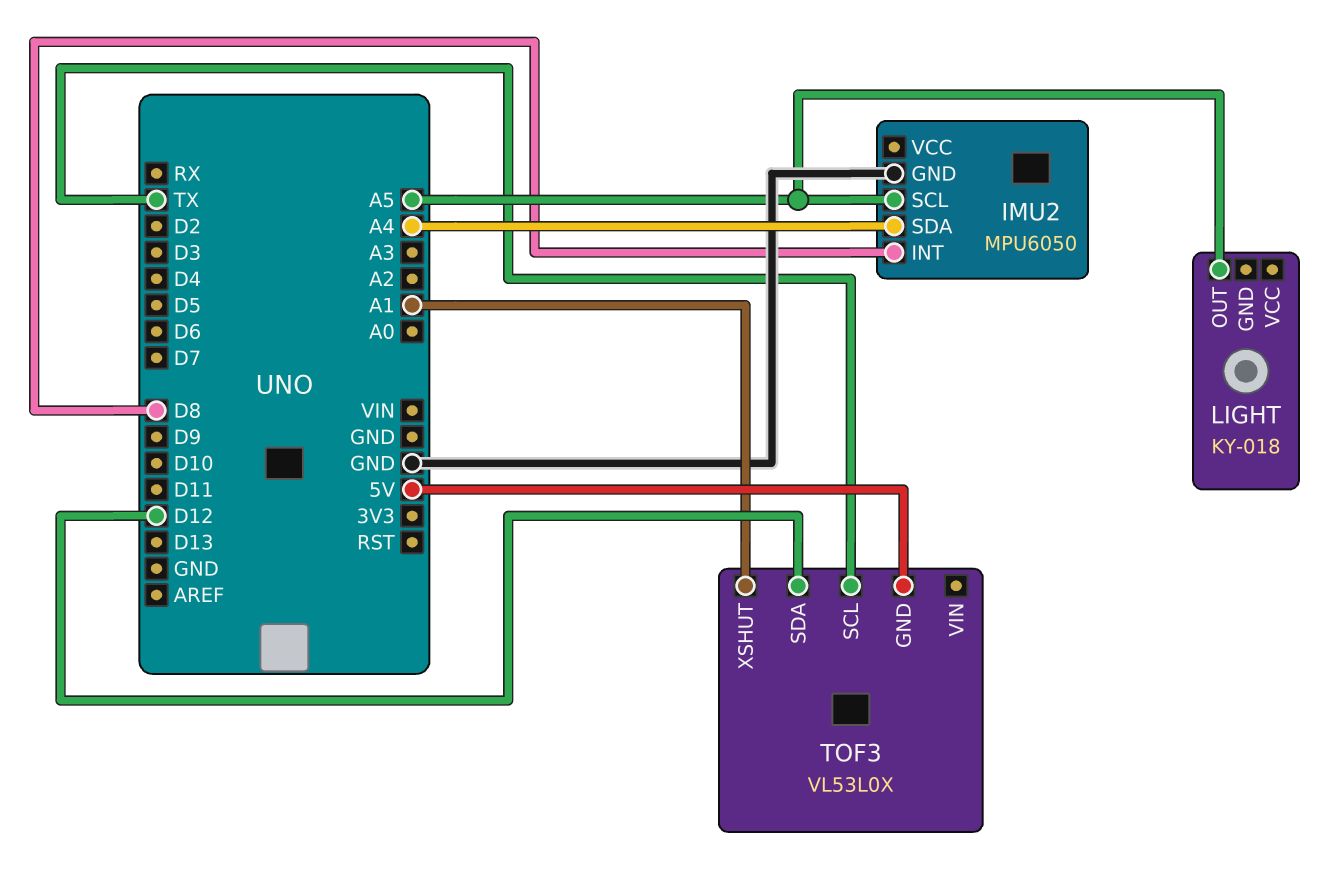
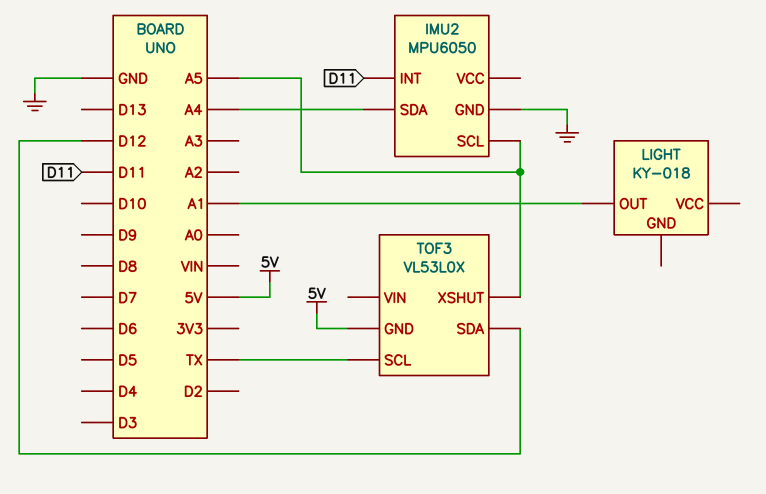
IMU2 pin INT: D8 -> D11
LIGHT pin OUT: A5 -> A1
TOF3 pin XSHUT: A1 -> A5

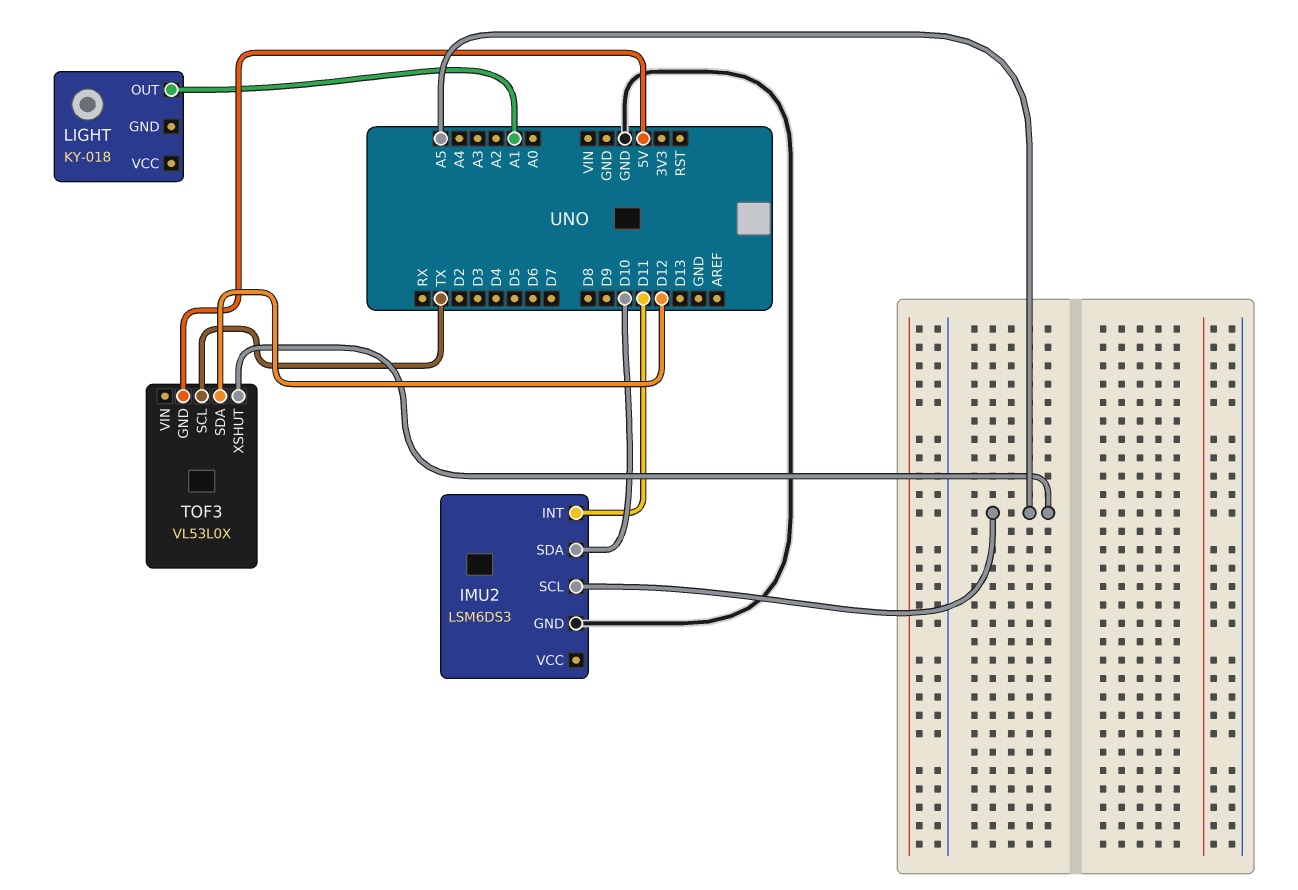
IMU2: MPU6050 -> LSM6DS3
IMU2 pin SDA: A4 -> D10

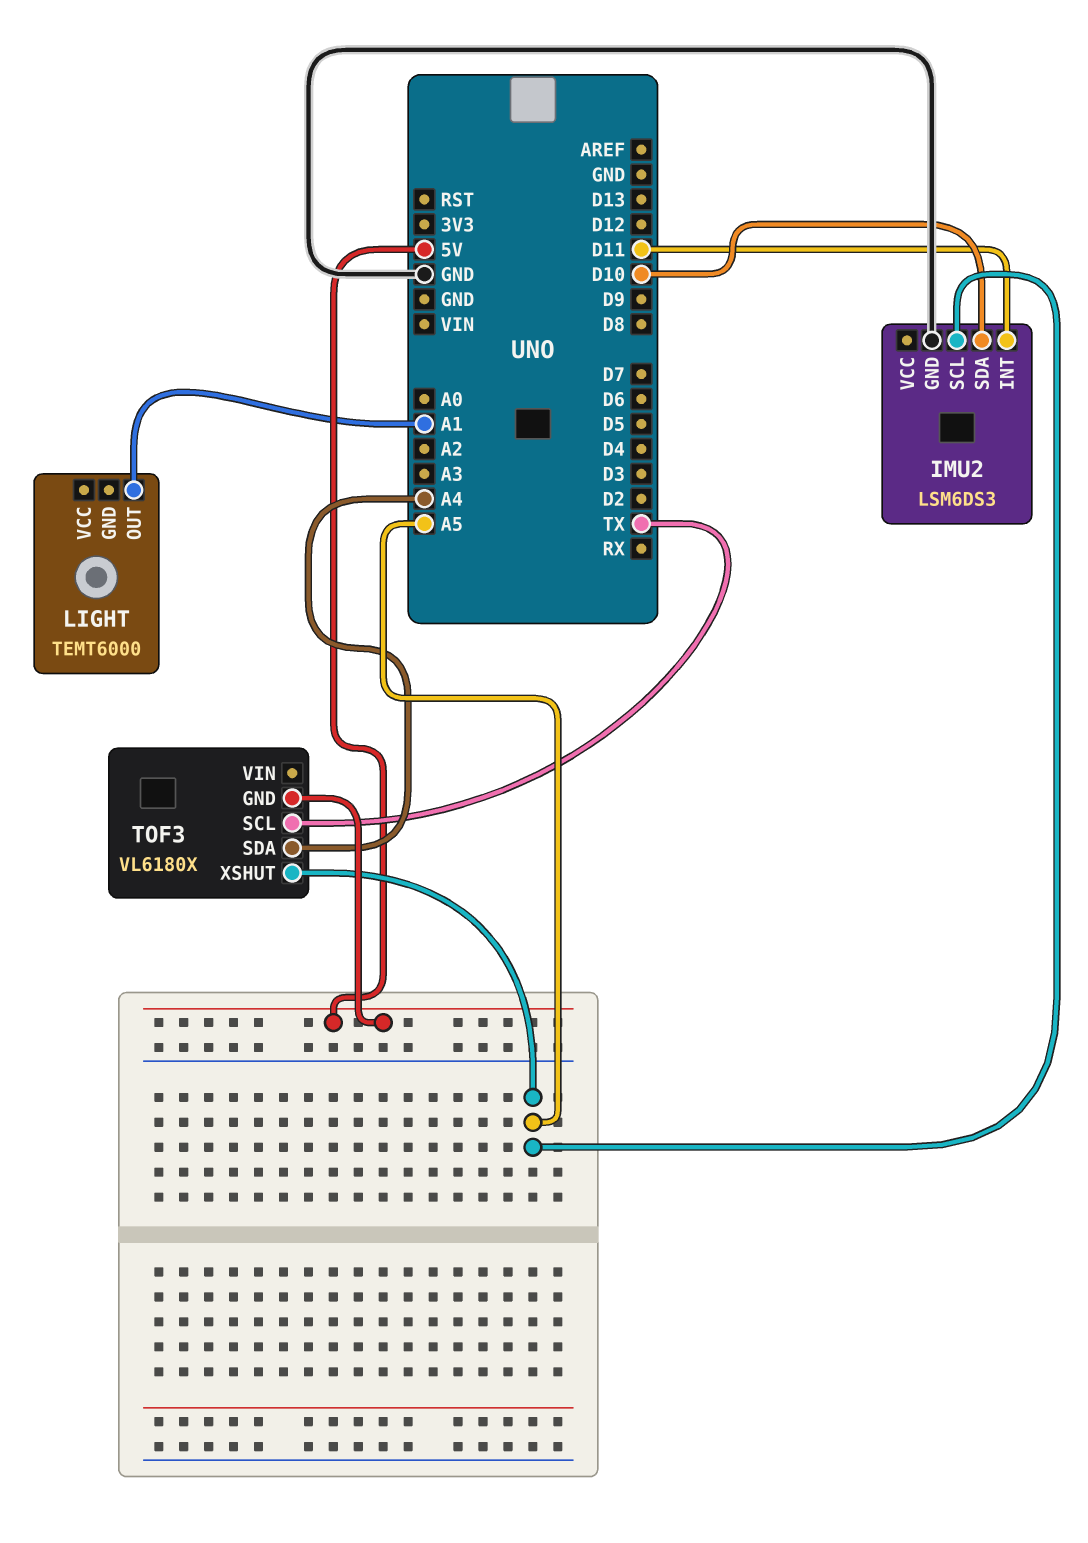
LIGHT: KY-018 -> TEMT6000
TOF3: VL53L0X -> VL6180X
TOF3 pin SDA: D12 -> A4

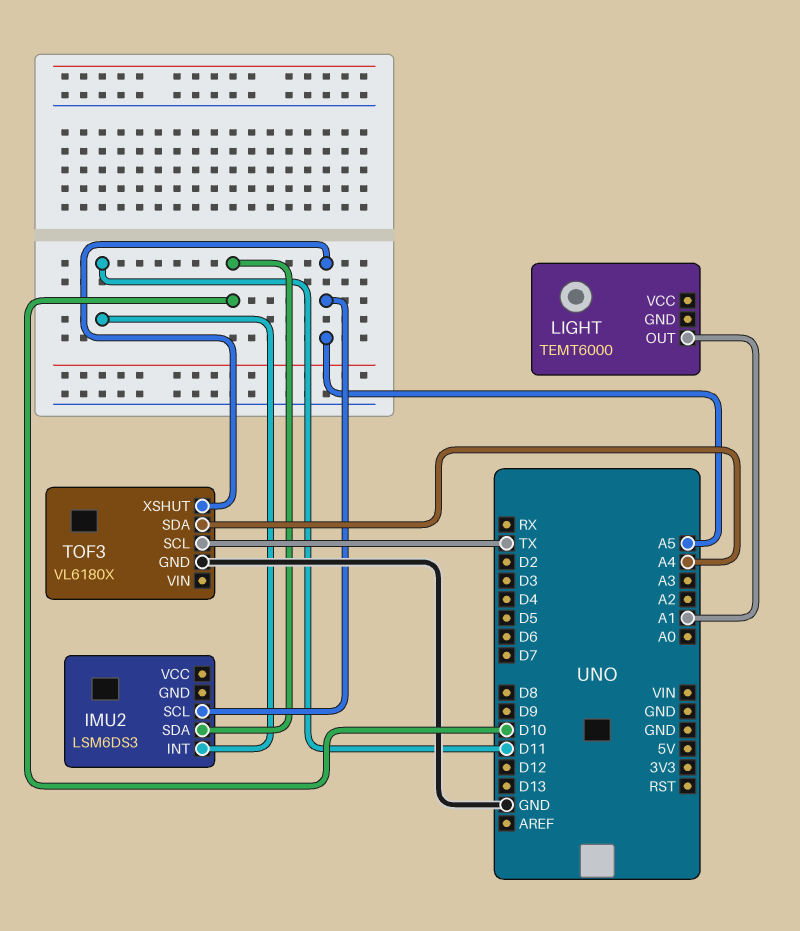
IMU2 pin GND: GND -> none
TOF3 pin GND: 5V -> GND

